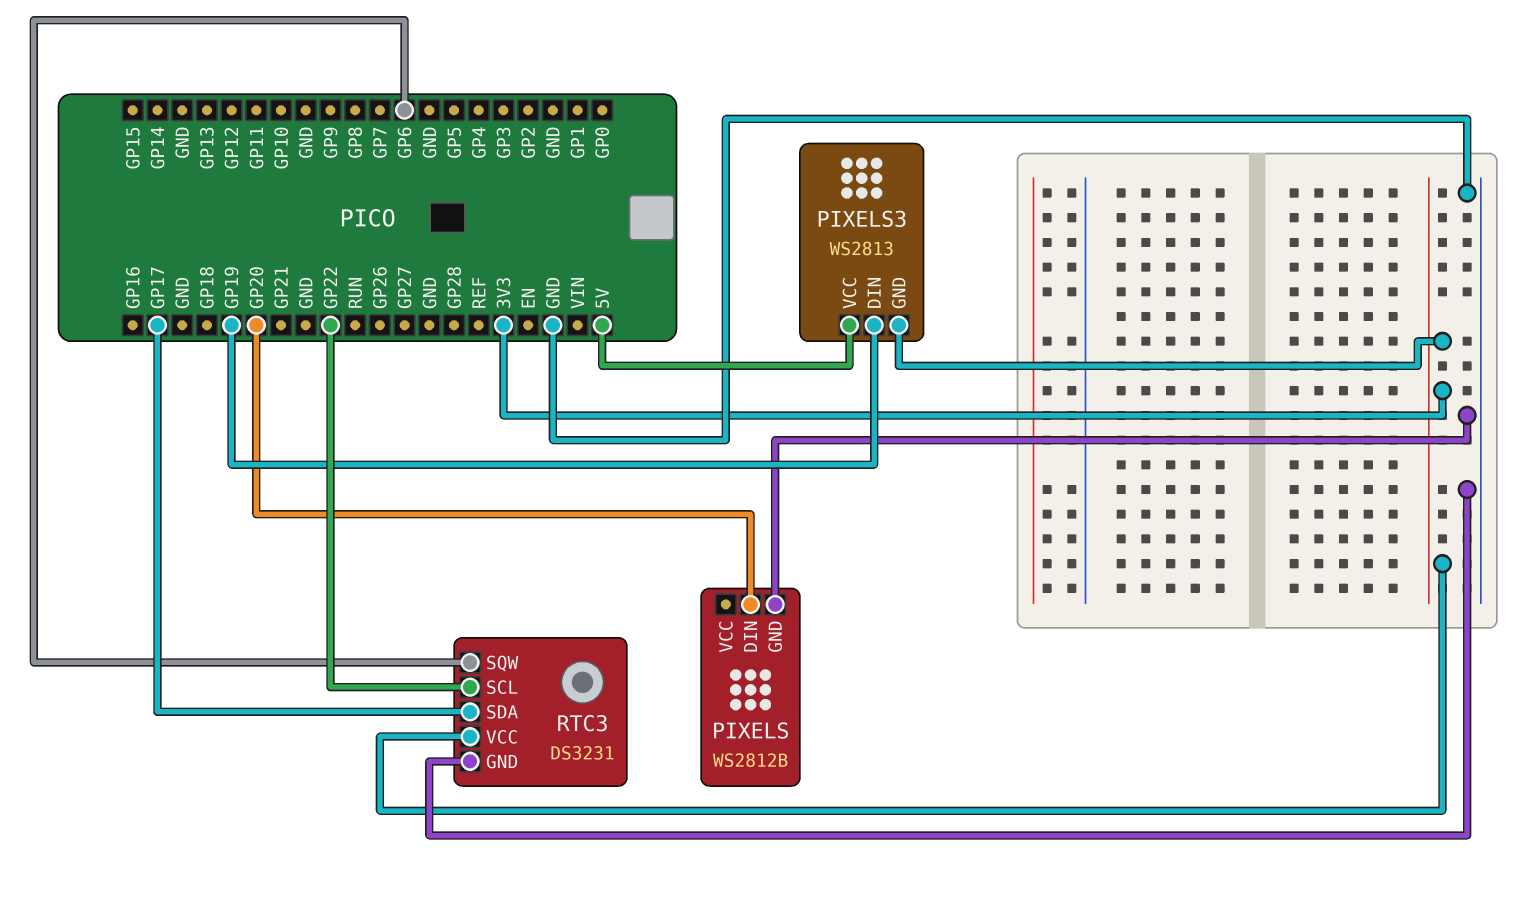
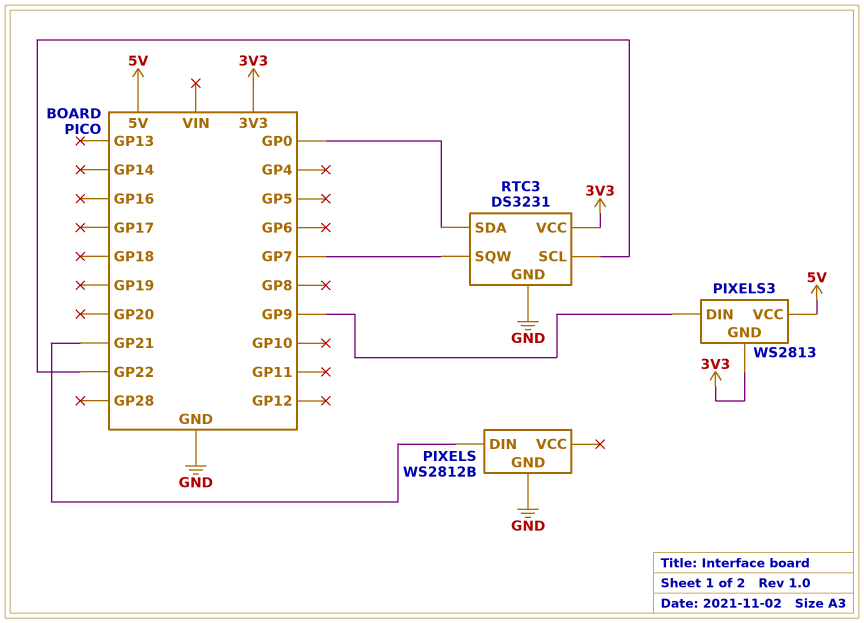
PIXELS pin DIN: GP20 -> GP21
PIXELS3 pin DIN: GP19 -> GP9
RTC3 pin SDA: GP17 -> GP0
RTC3 pin SQW: GP6 -> GP7

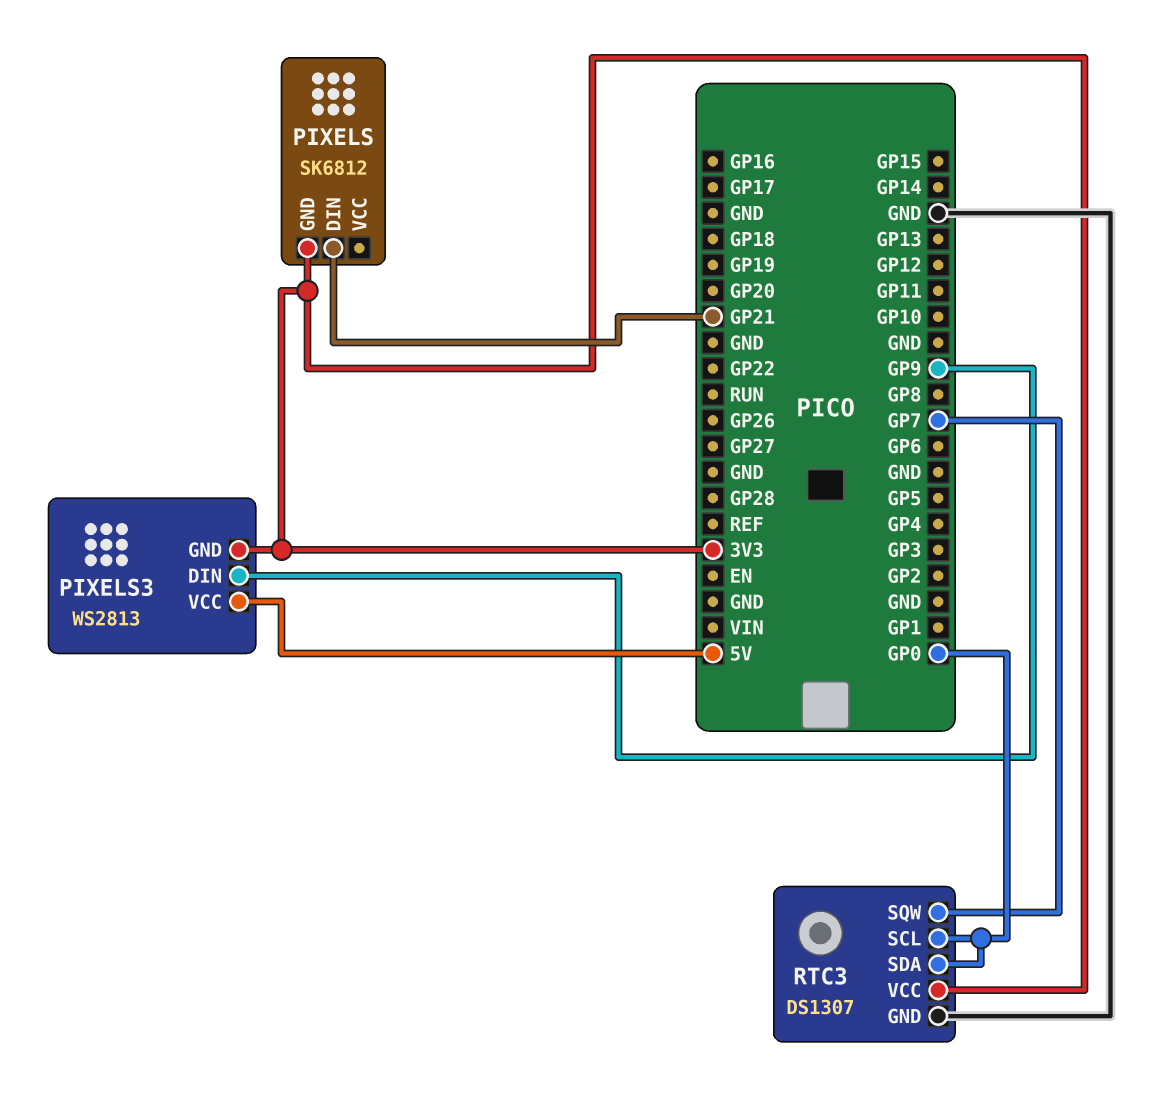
PIXELS: WS2812B -> SK6812
PIXELS pin GND: GND -> 3V3
RTC3: DS3231 -> DS1307
RTC3 pin SCL: GP22 -> GP0

